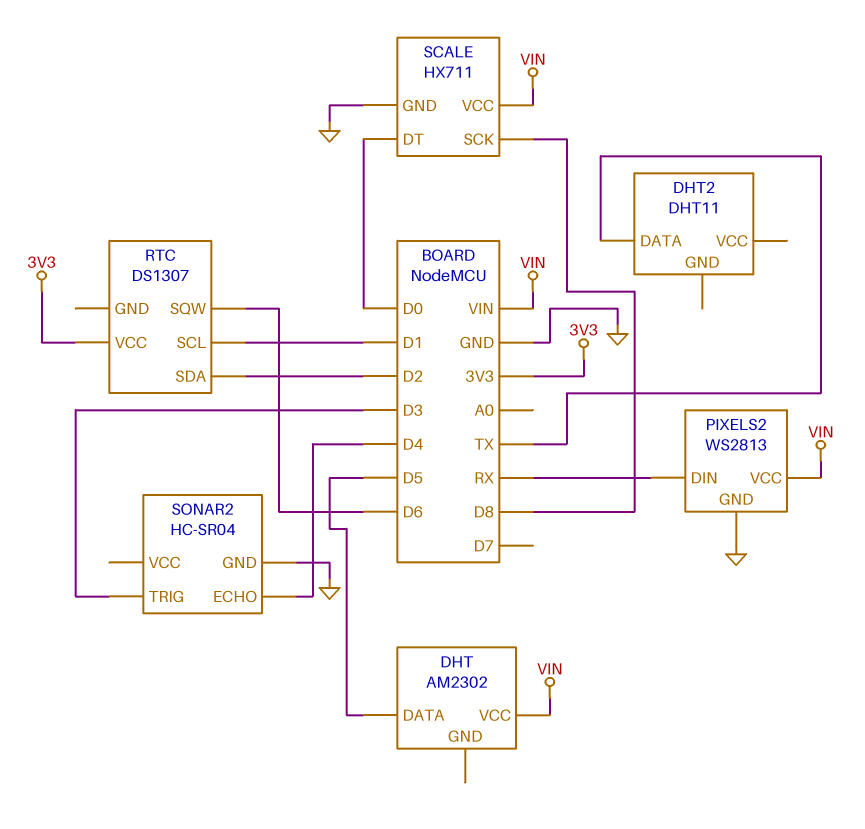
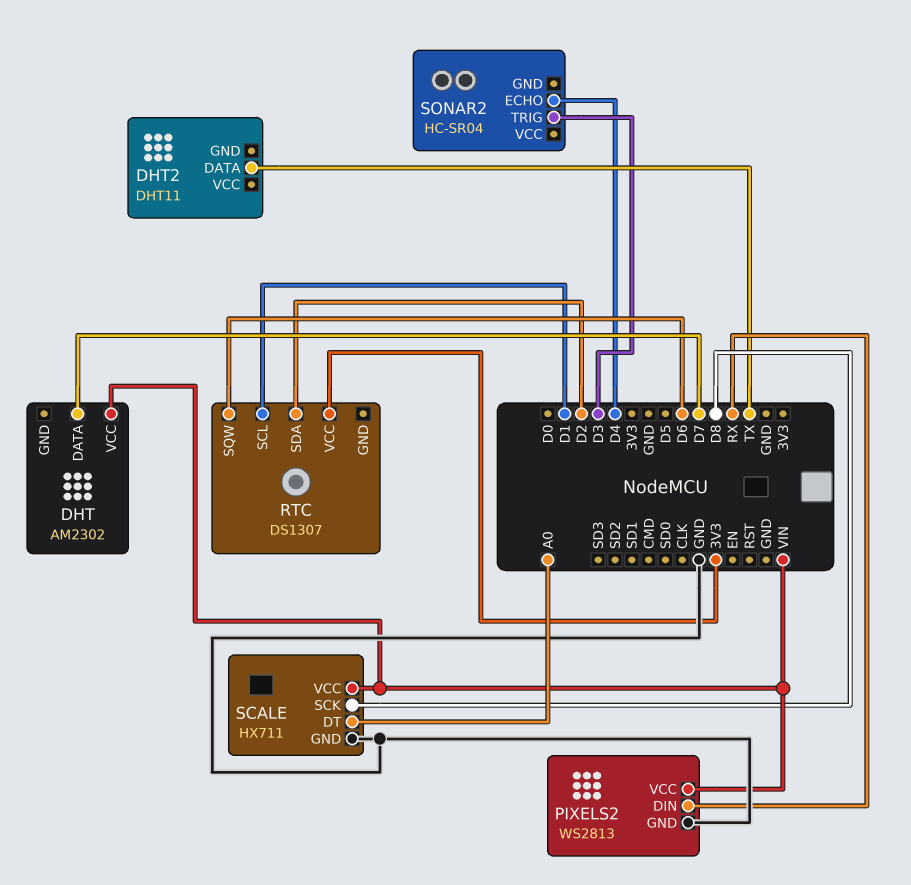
DHT pin DATA: D5 -> D7
SCALE pin DT: D0 -> A0
SONAR2 pin GND: GND -> none

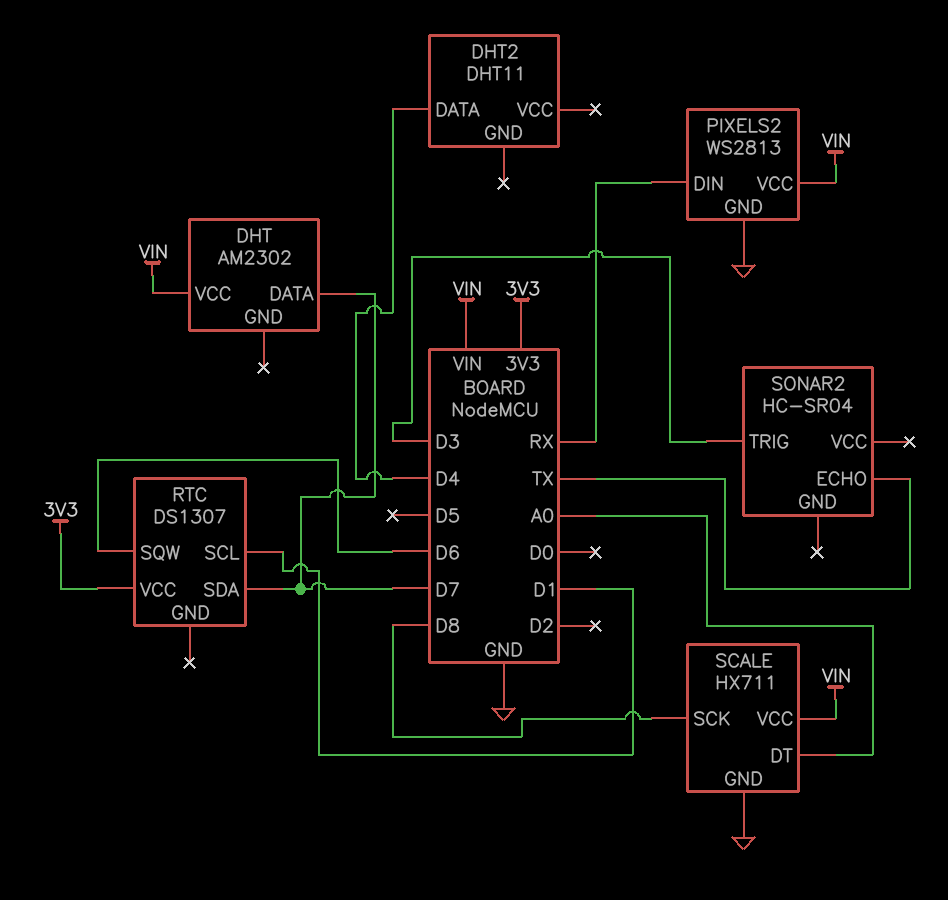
DHT2 pin DATA: TX -> D4
RTC pin SDA: D2 -> D7
SONAR2 pin ECHO: D4 -> TX

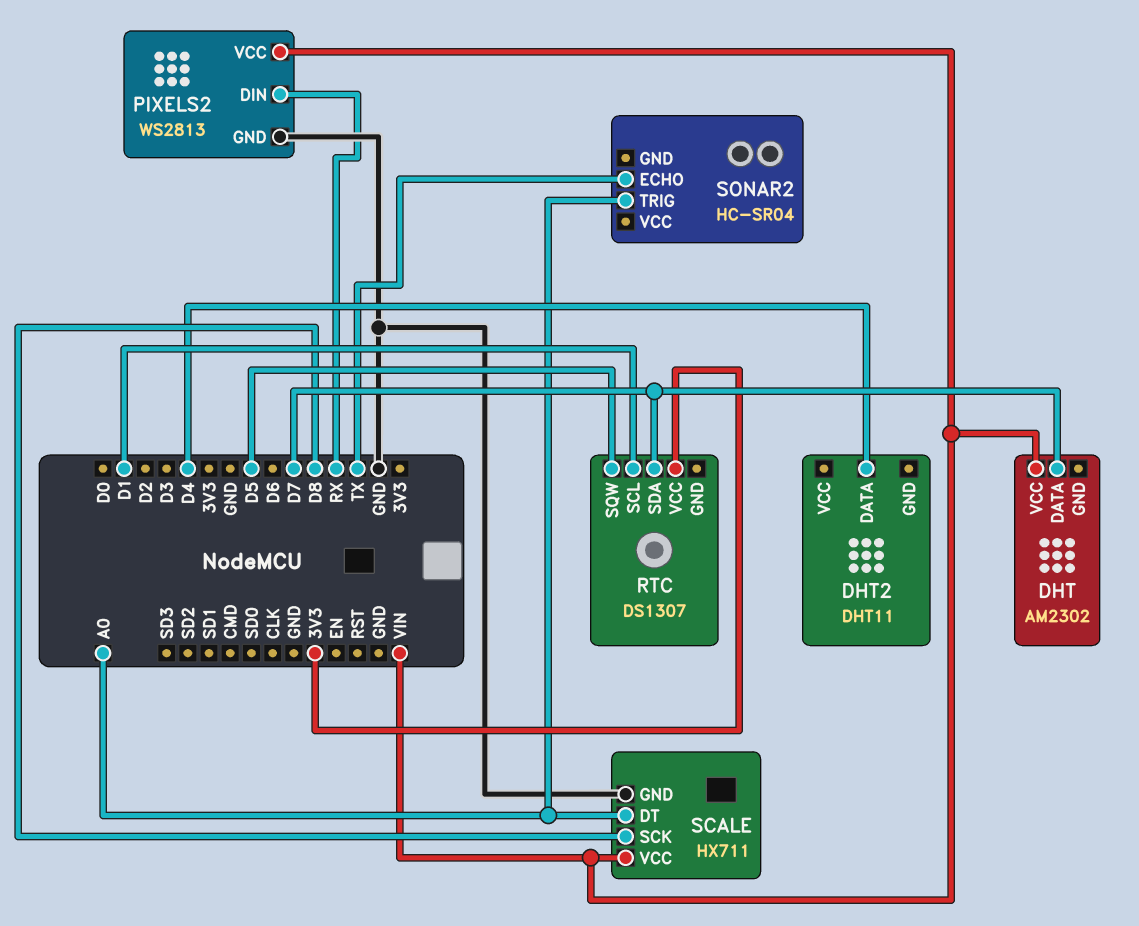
RTC pin SQW: D6 -> D5
SONAR2 pin TRIG: D3 -> A0

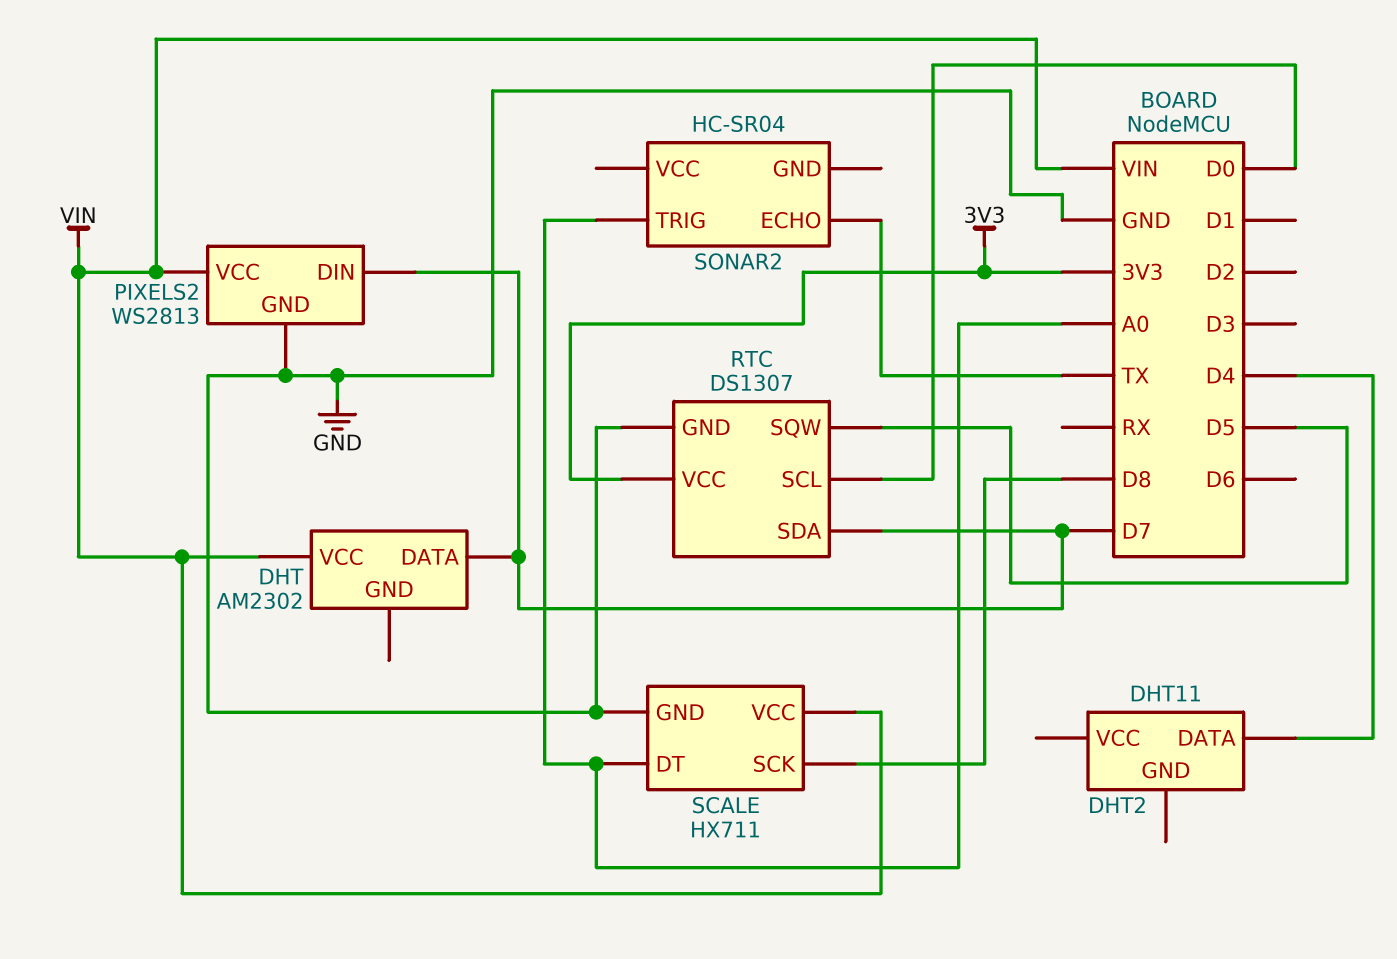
PIXELS2 pin DIN: RX -> D7
RTC pin GND: none -> GND
RTC pin SCL: D1 -> D0

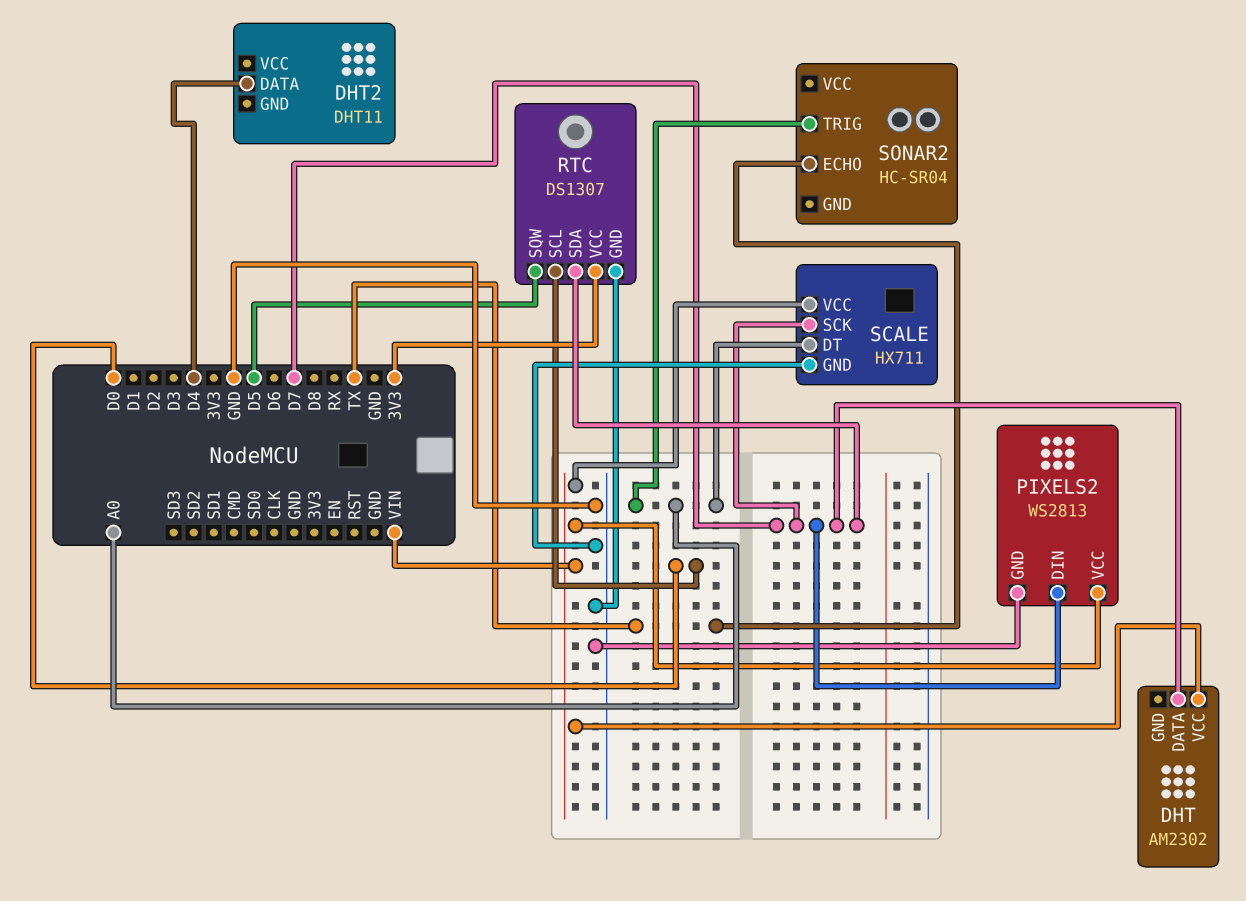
SCALE pin SCK: D8 -> D7

